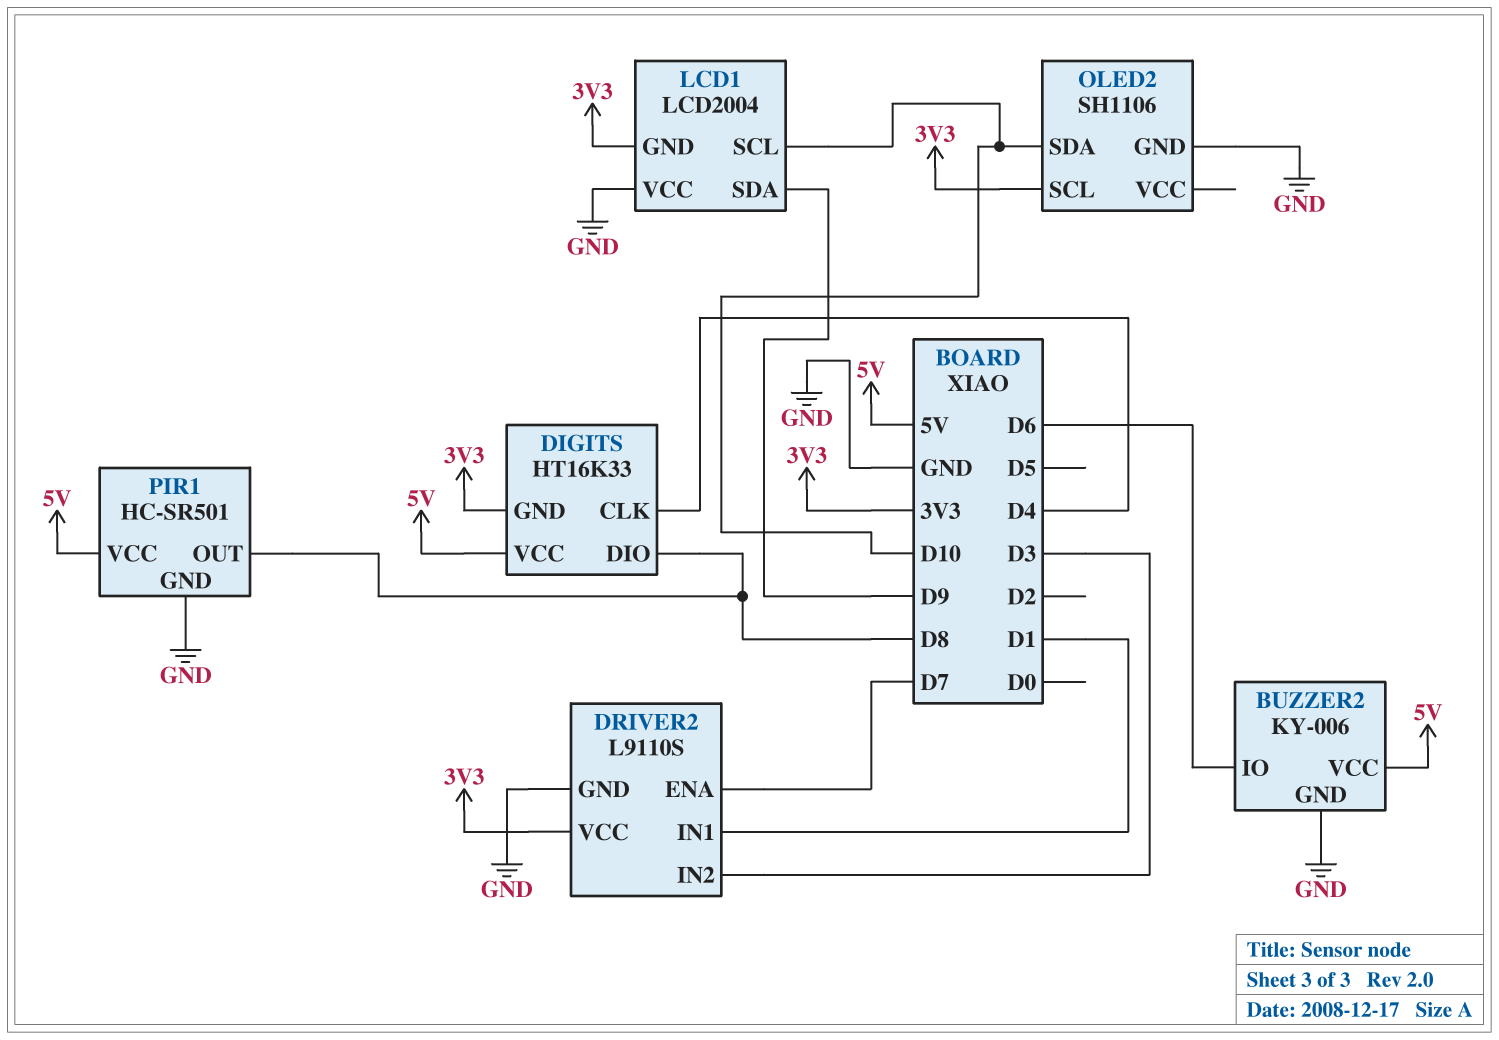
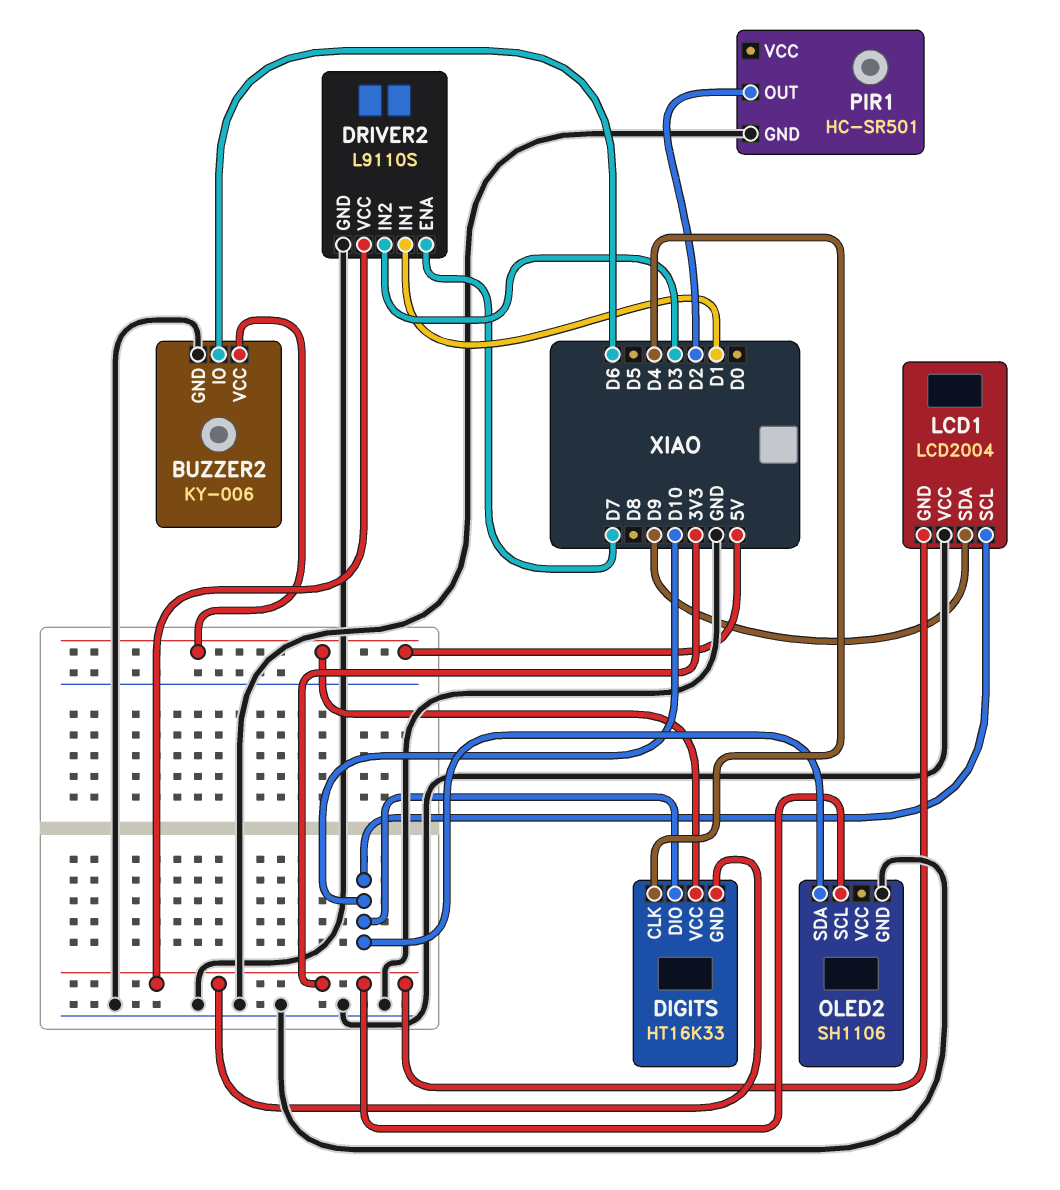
DIGITS pin DIO: D8 -> D10
PIR1 pin OUT: D8 -> D2
PIR1 pin VCC: 5V -> none

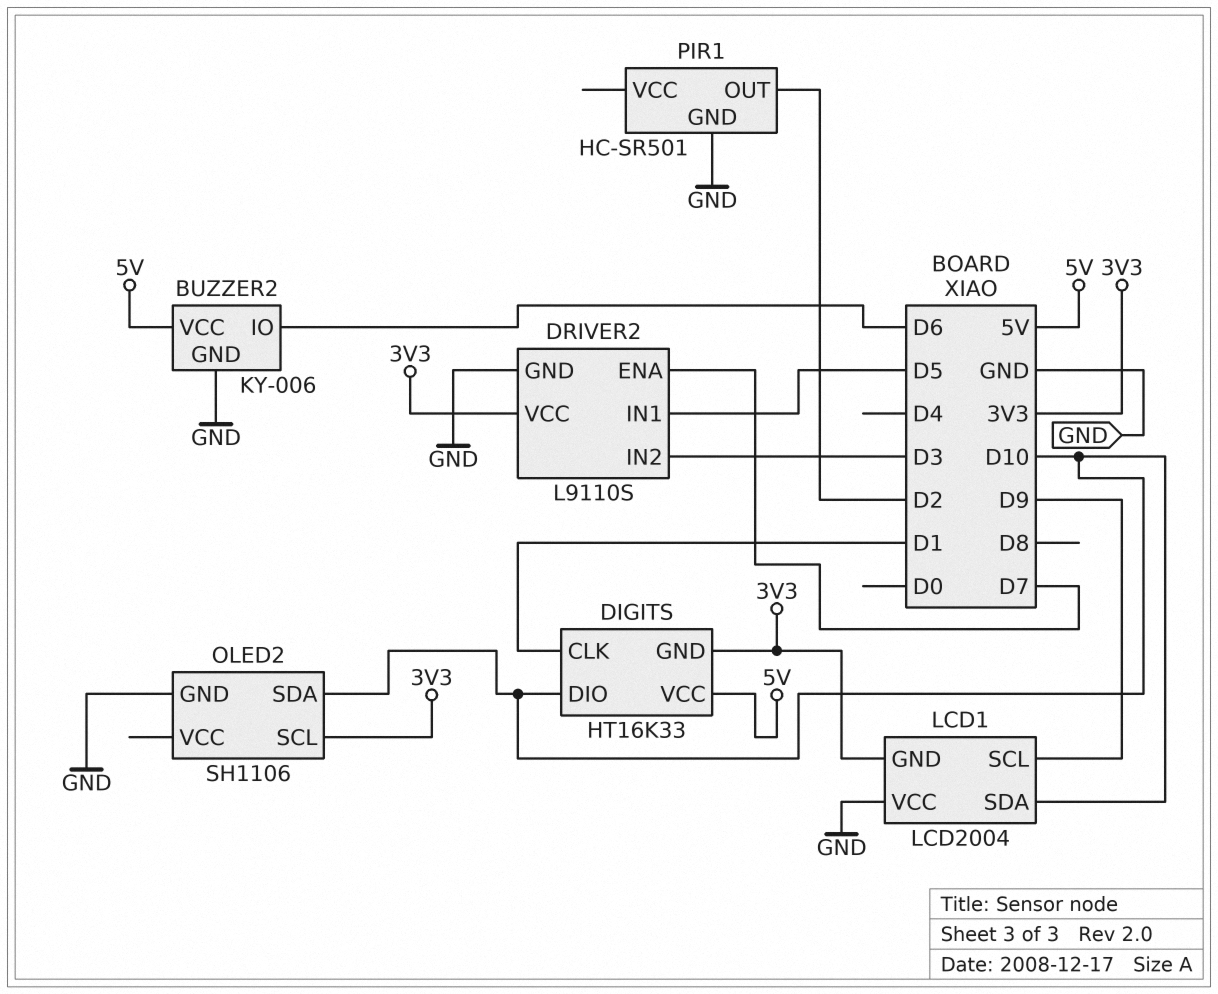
DIGITS pin CLK: D4 -> D1
DRIVER2 pin IN1: D1 -> D5
LCD1 pin SCL: D10 -> D9
LCD1 pin SDA: D9 -> D10

